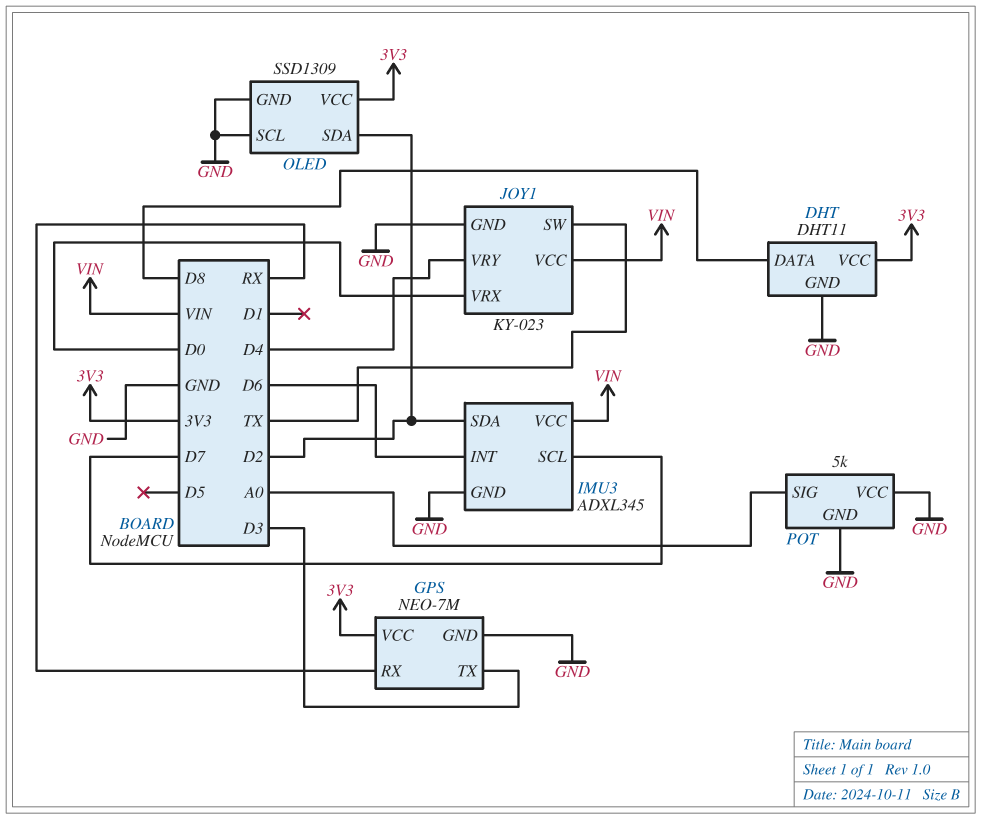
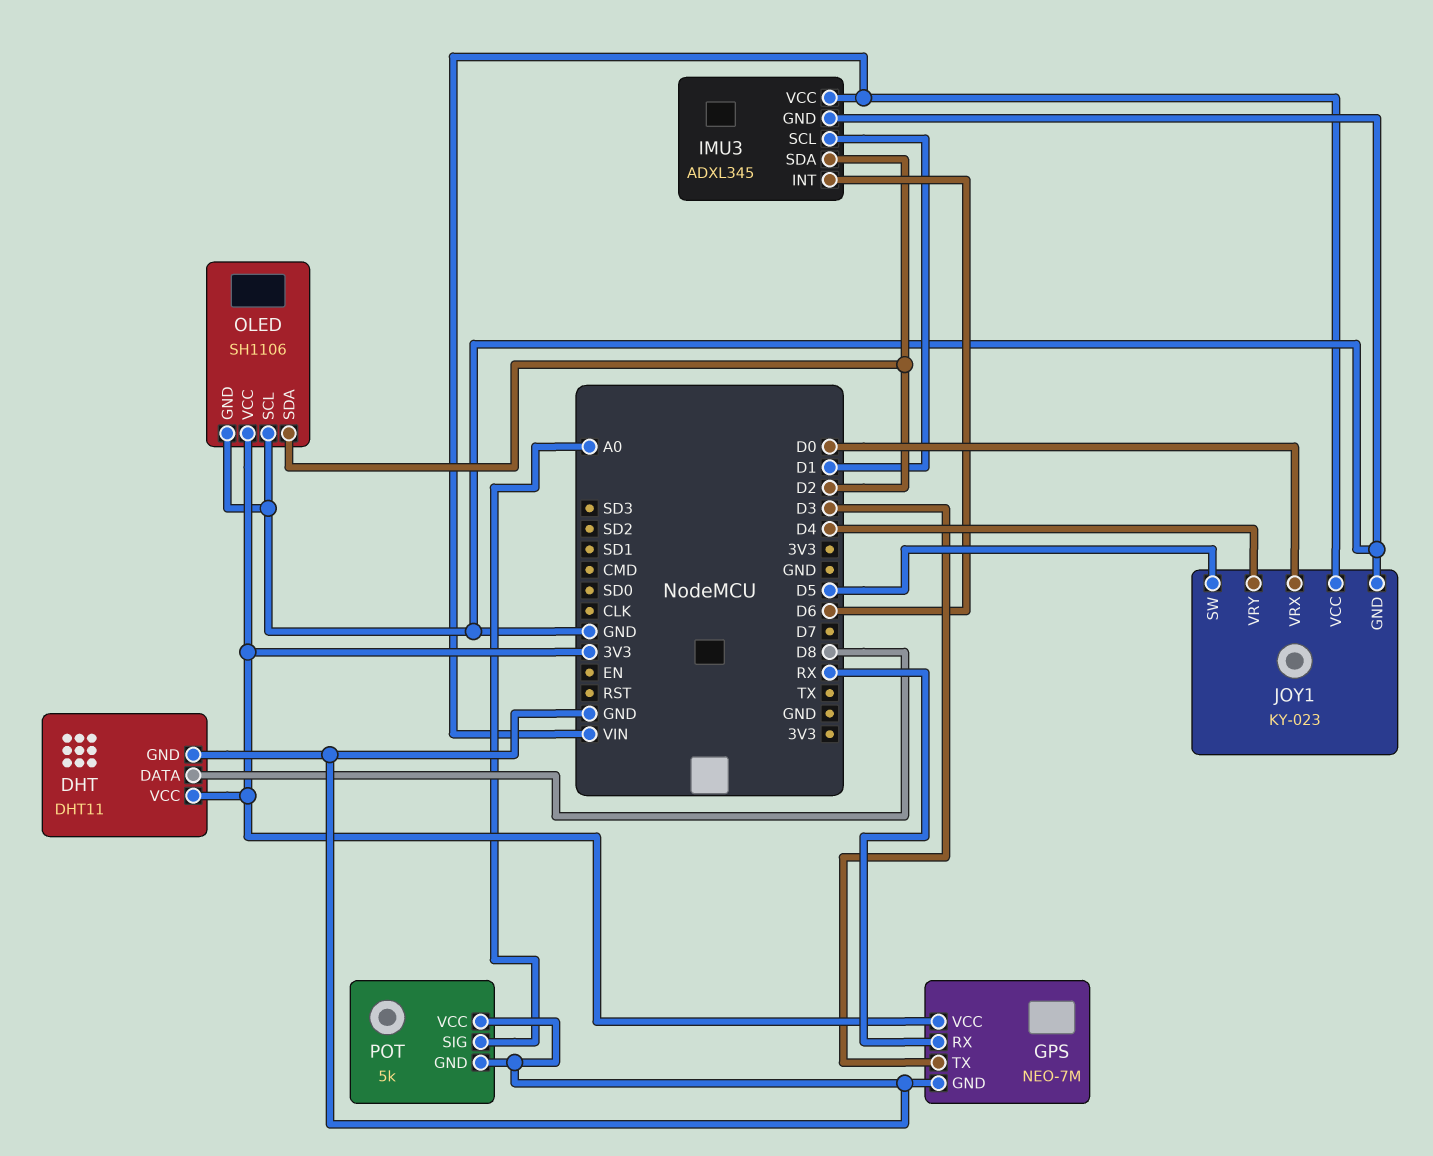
IMU3 pin SCL: D7 -> D1
JOY1 pin SW: TX -> D5
OLED: SSD1309 -> SH1106

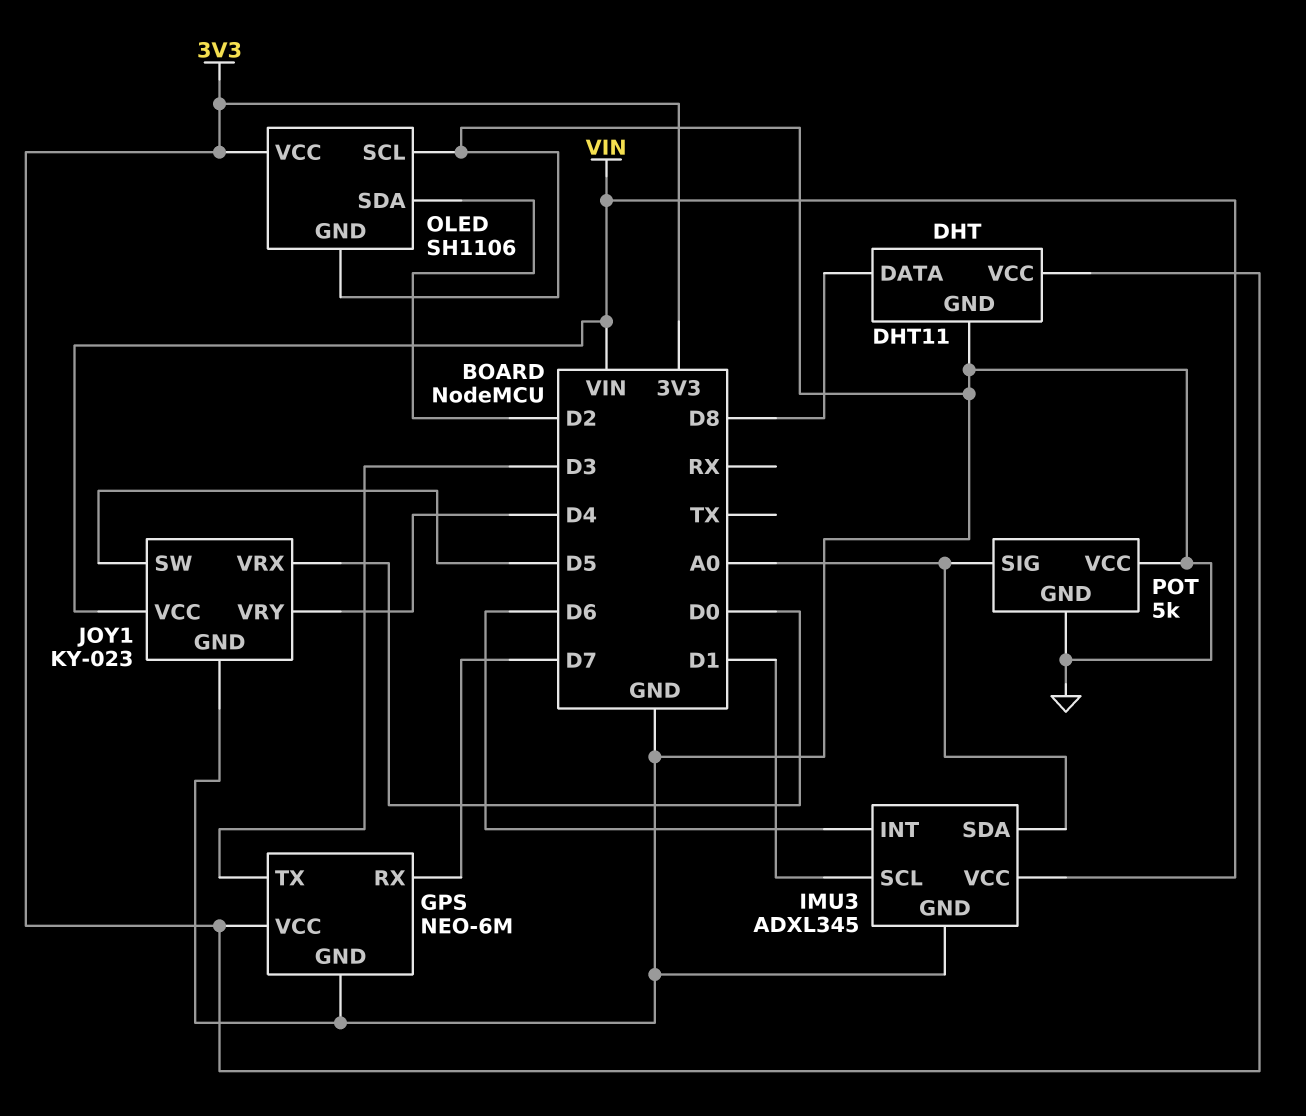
GPS: NEO-7M -> NEO-6M
GPS pin RX: RX -> D7
IMU3 pin SDA: D2 -> A0

